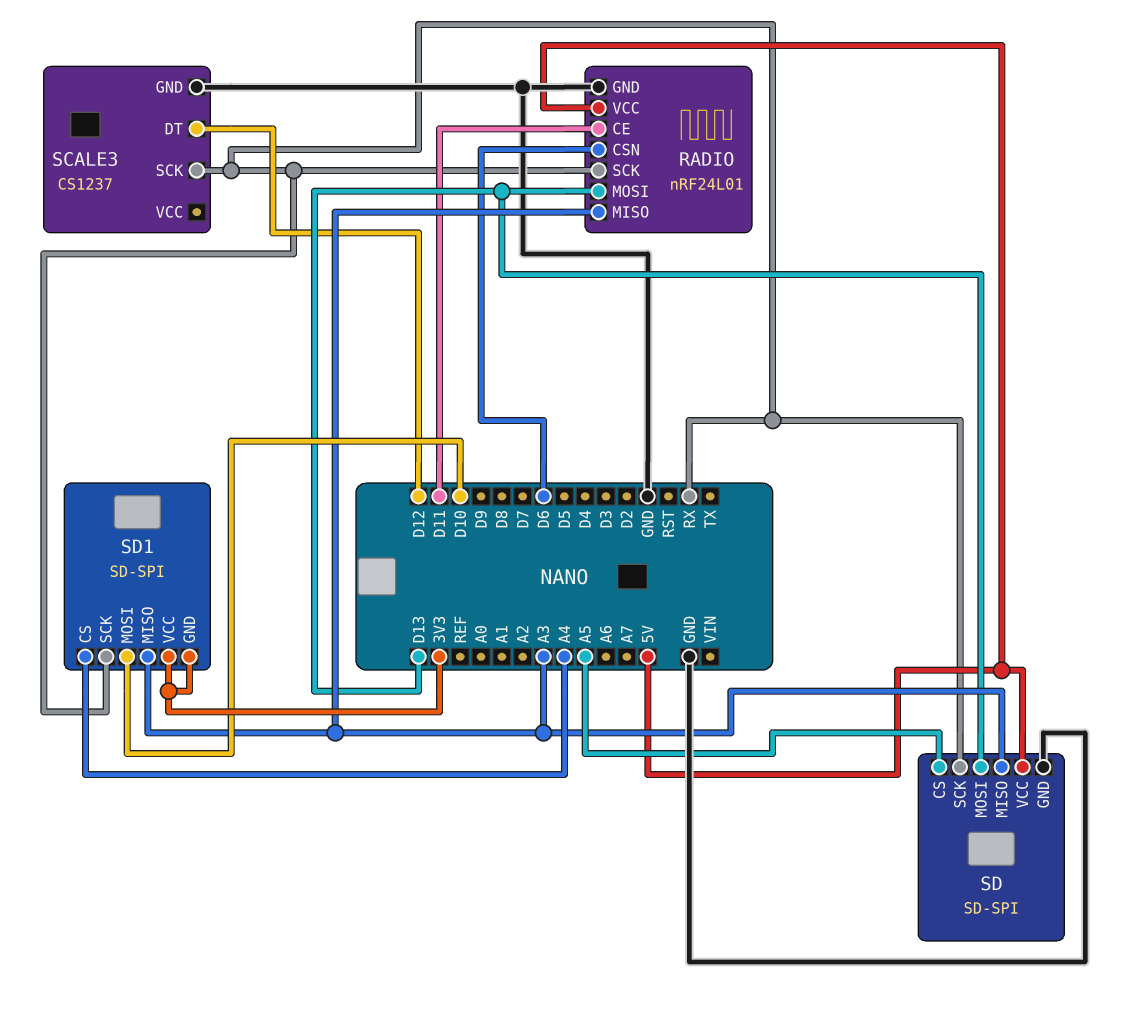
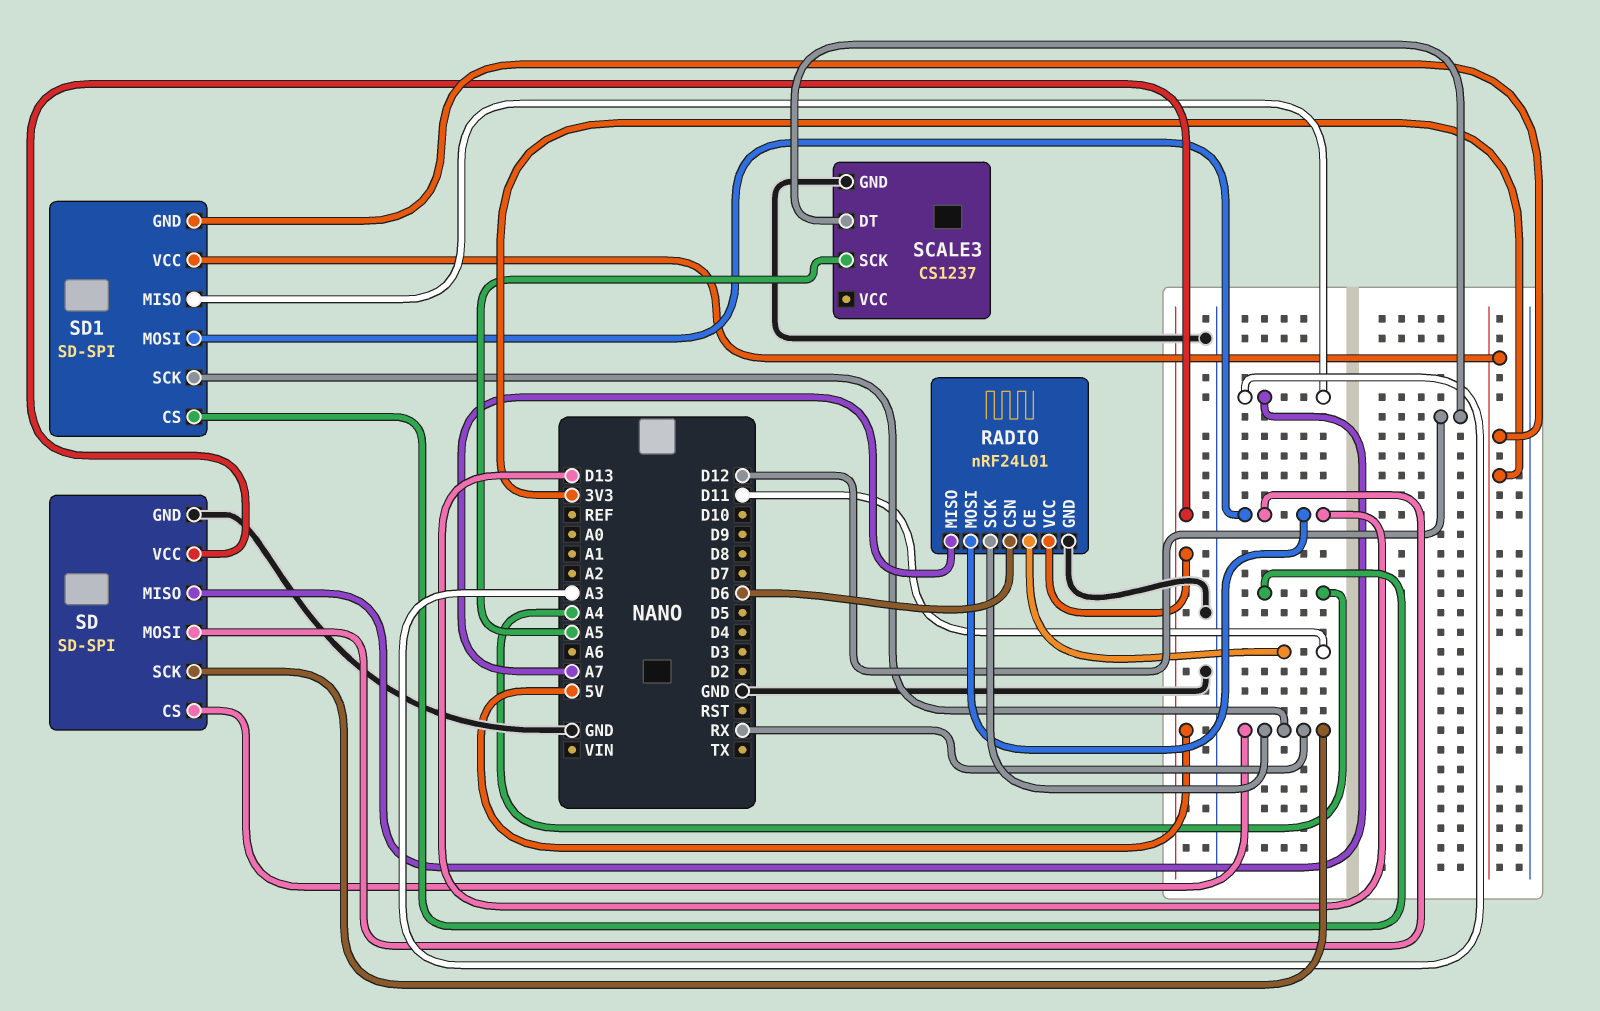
RADIO pin MISO: A3 -> A7
SCALE3 pin SCK: RX -> A5
SD pin CS: A5 -> RX
SD1 pin MOSI: D10 -> D13

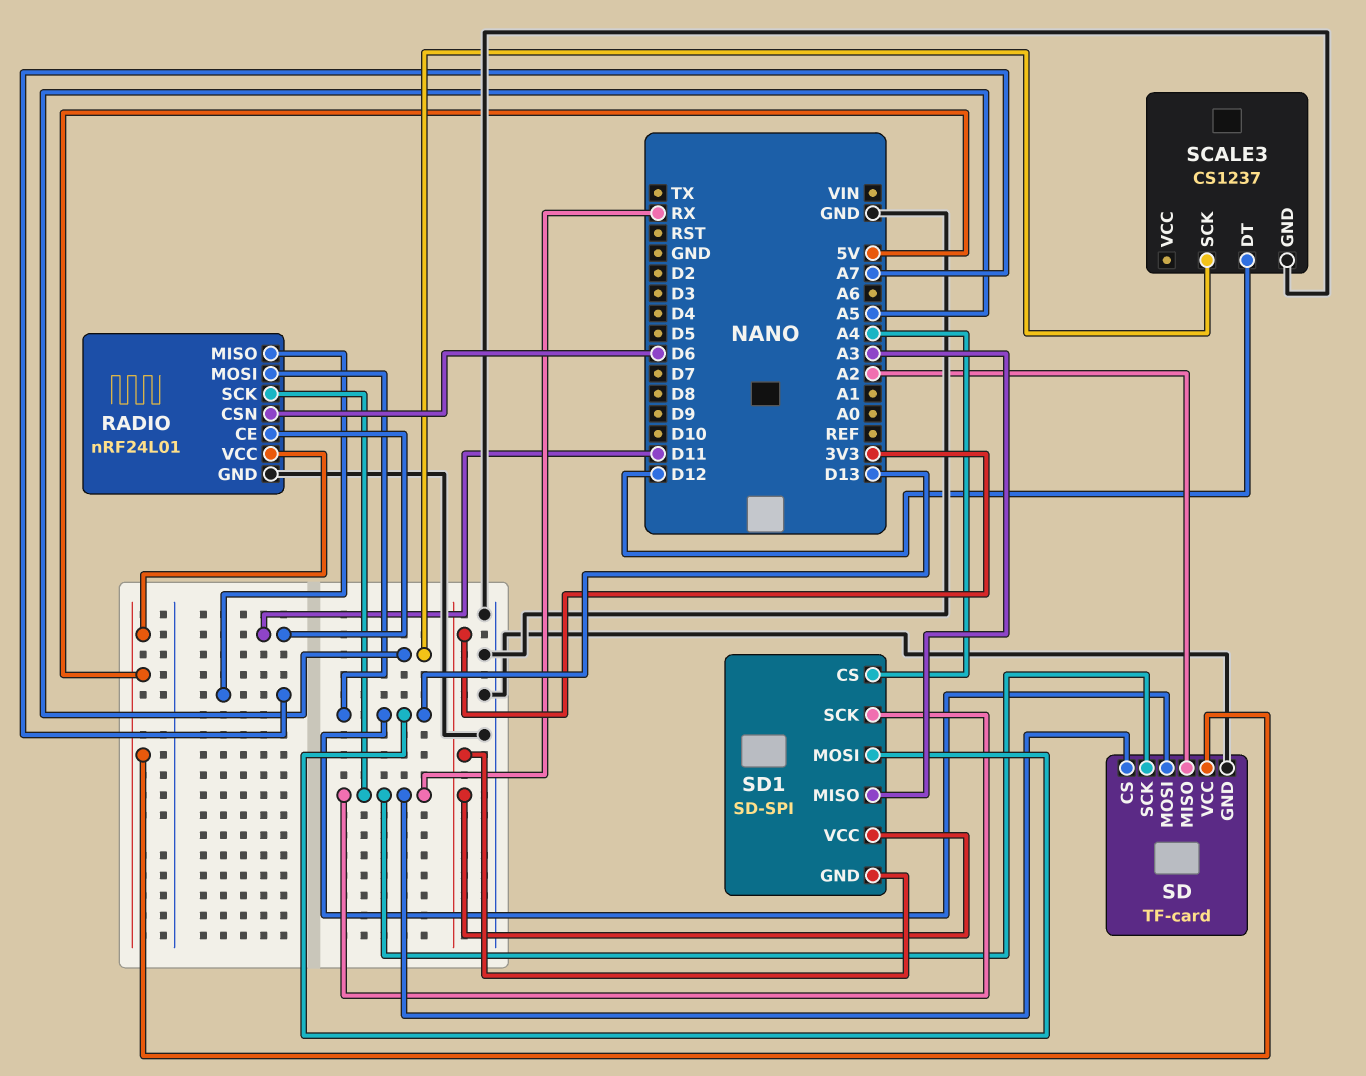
SD: SD-SPI -> TF-card
SD pin MISO: A3 -> A2

